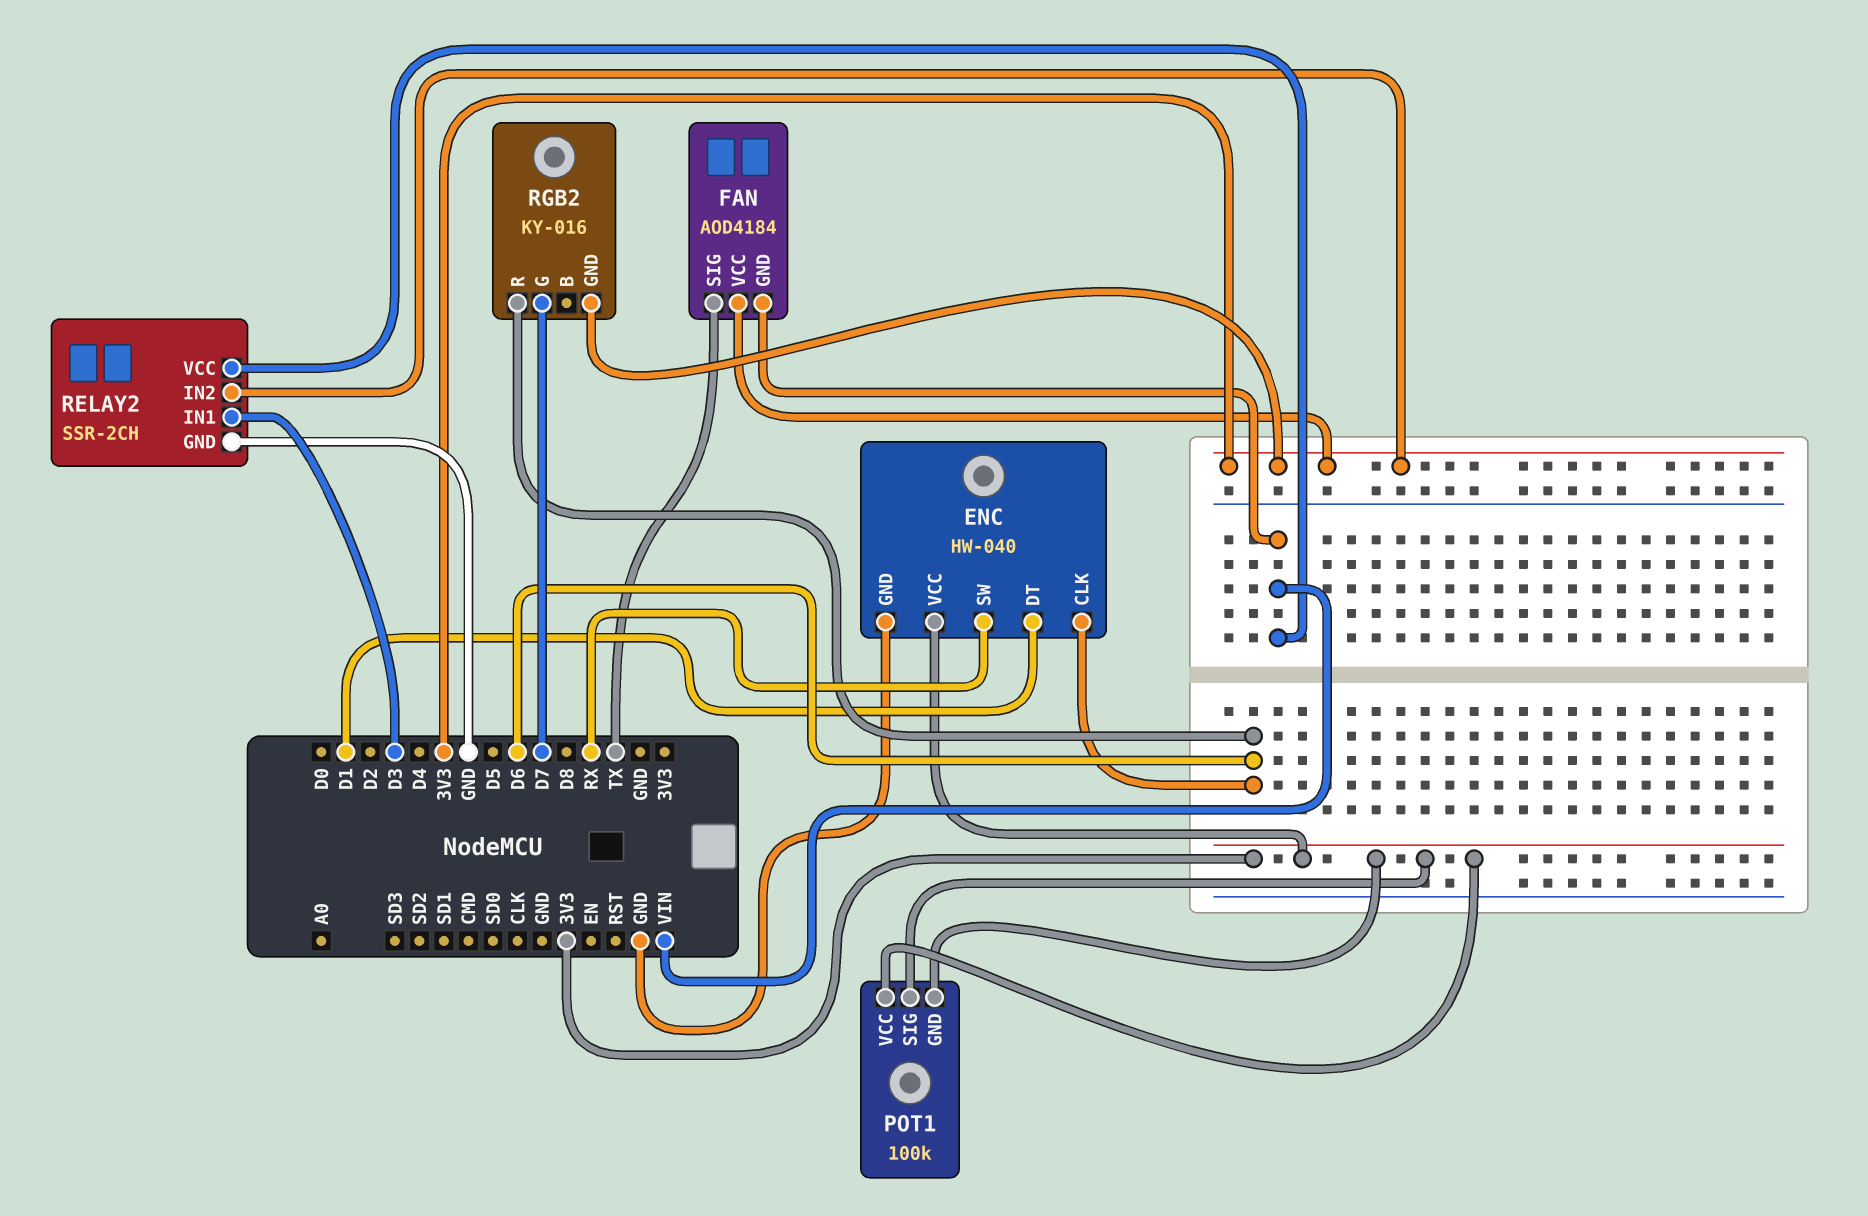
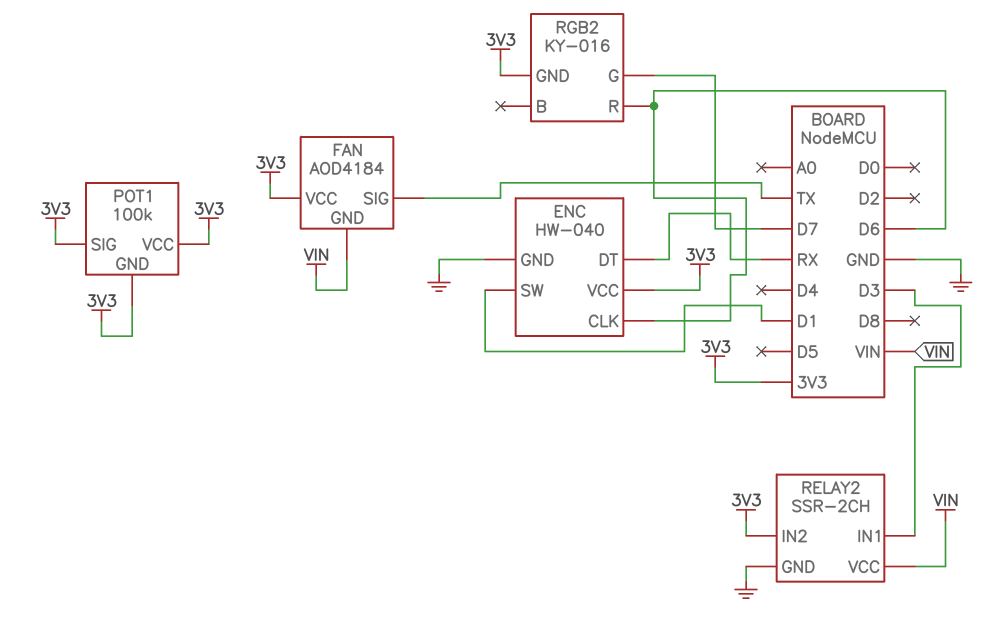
ENC pin DT: D1 -> RX
ENC pin SW: RX -> D1

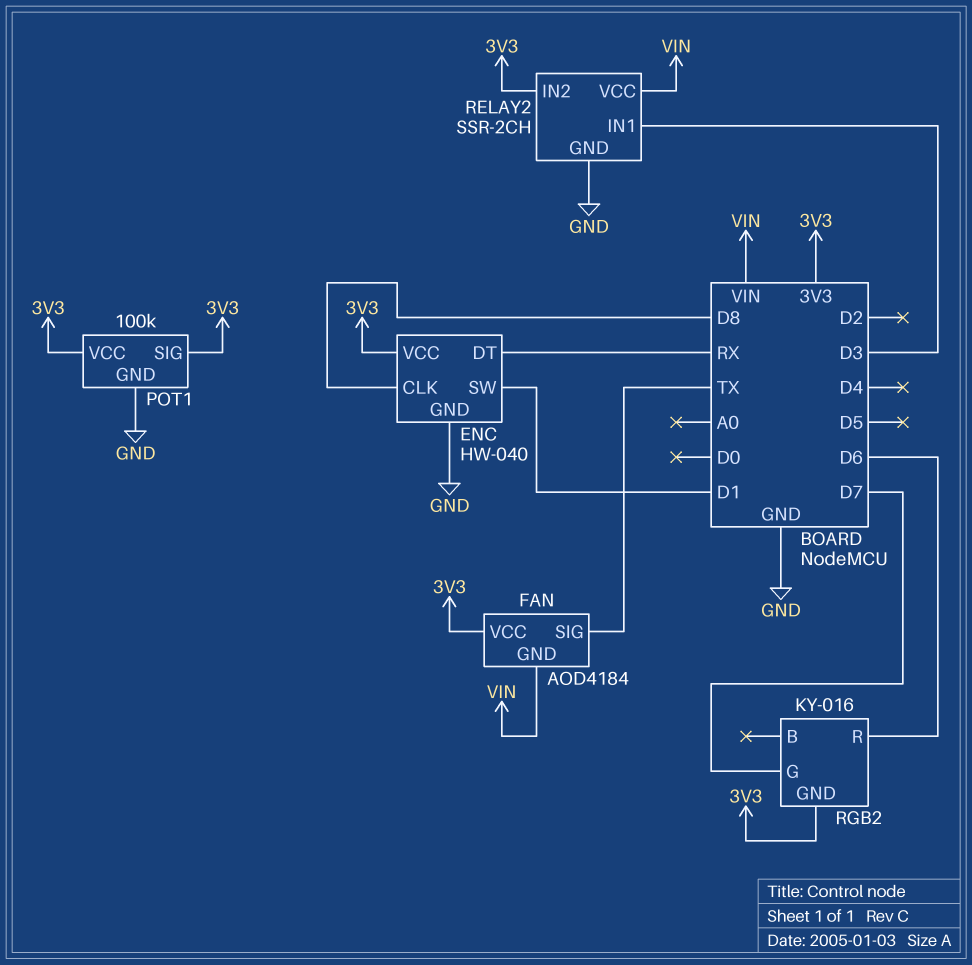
ENC pin CLK: D6 -> D8
POT1 pin GND: 3V3 -> GND

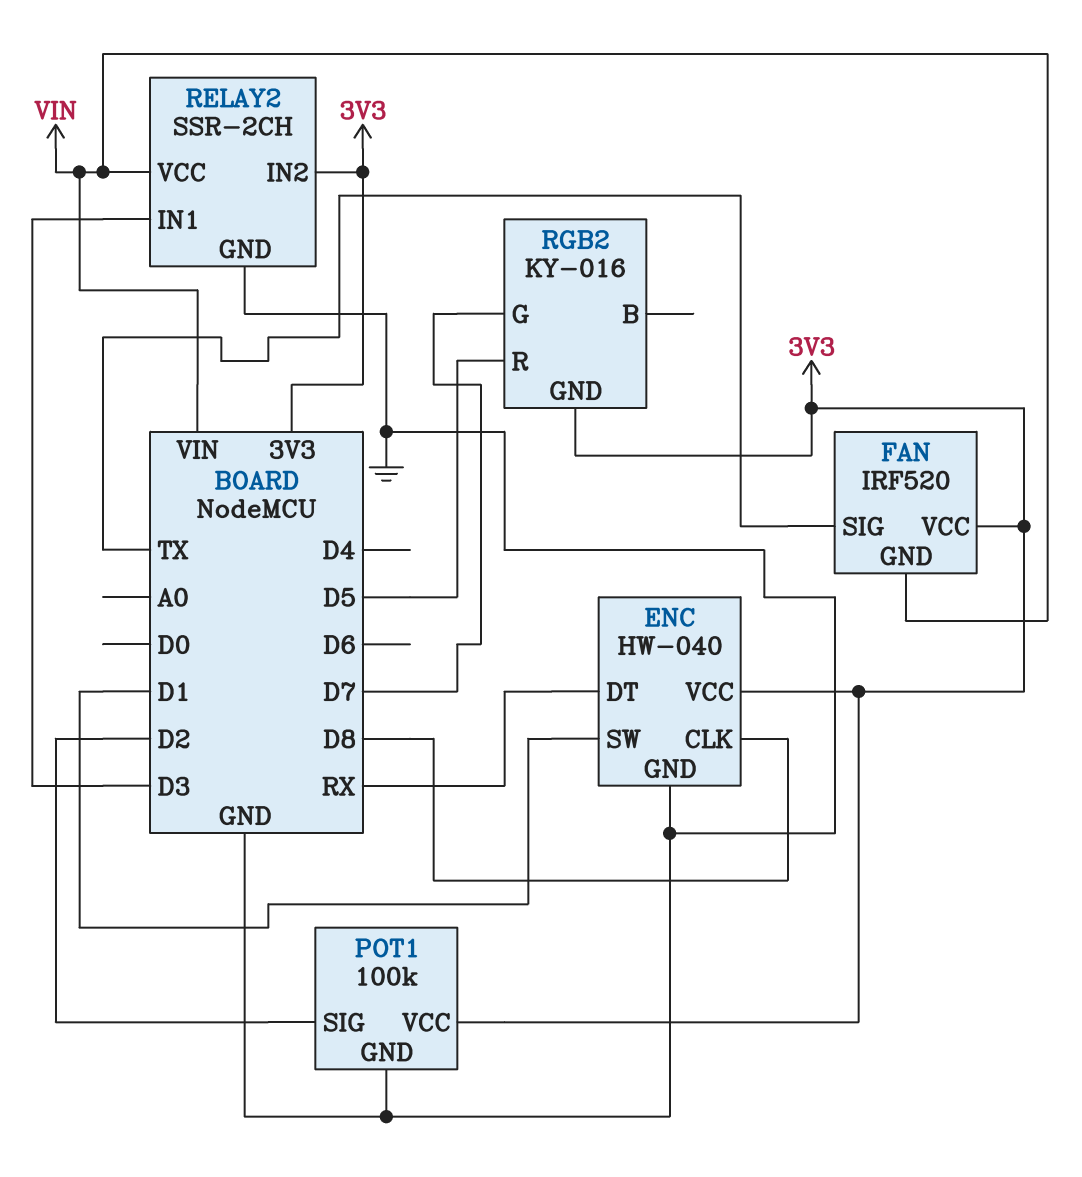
FAN: AOD4184 -> IRF520
POT1 pin SIG: 3V3 -> D2
RGB2 pin R: D6 -> D5

